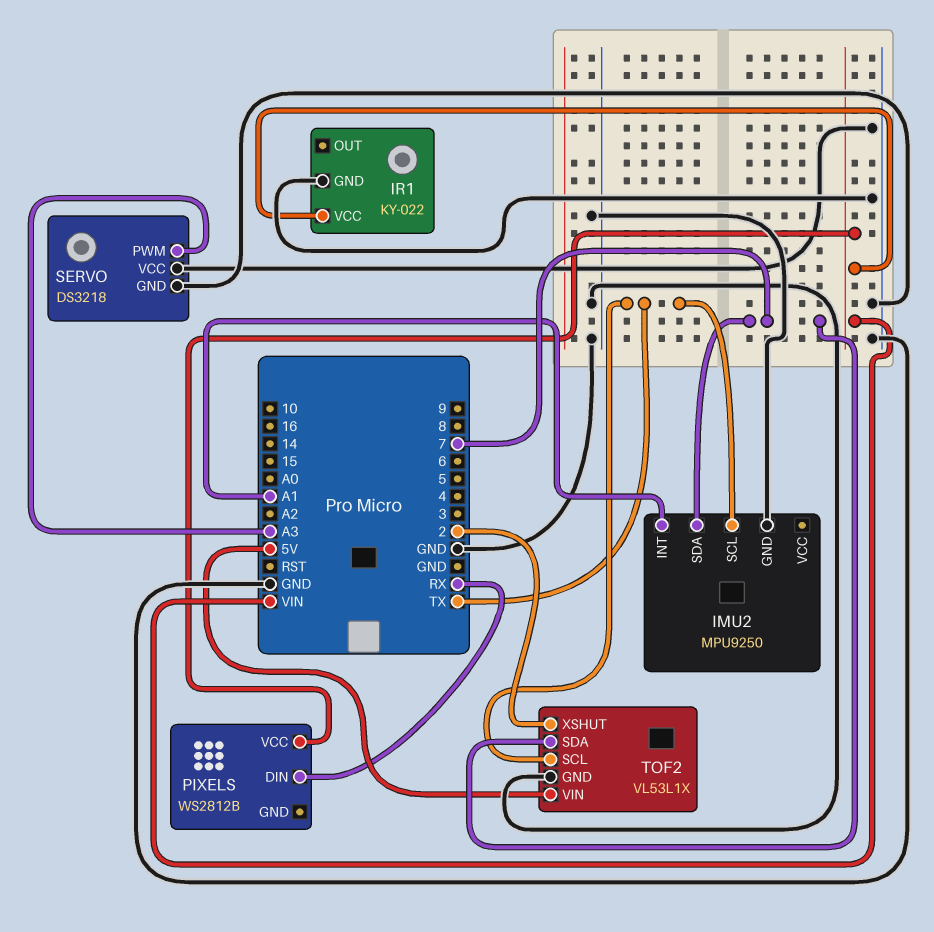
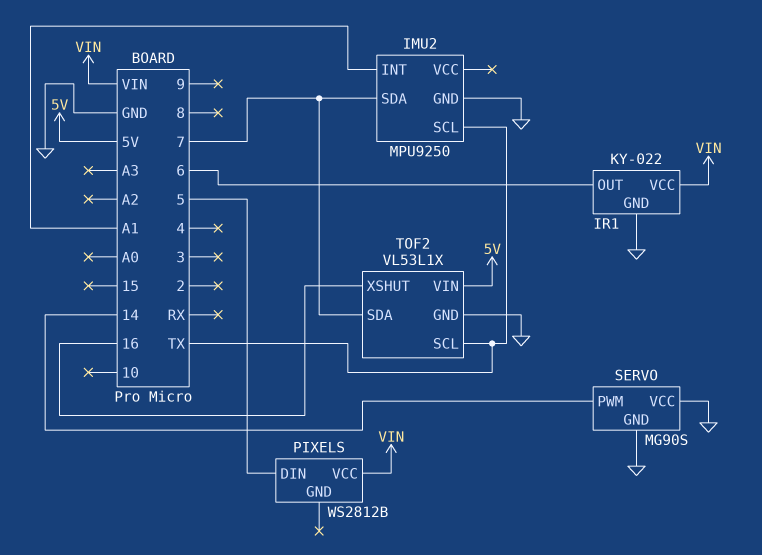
IR1 pin OUT: none -> 6
PIXELS pin DIN: RX -> 5
SERVO: DS3218 -> MG90S
SERVO pin PWM: A3 -> 14
TOF2 pin XSHUT: 2 -> 16

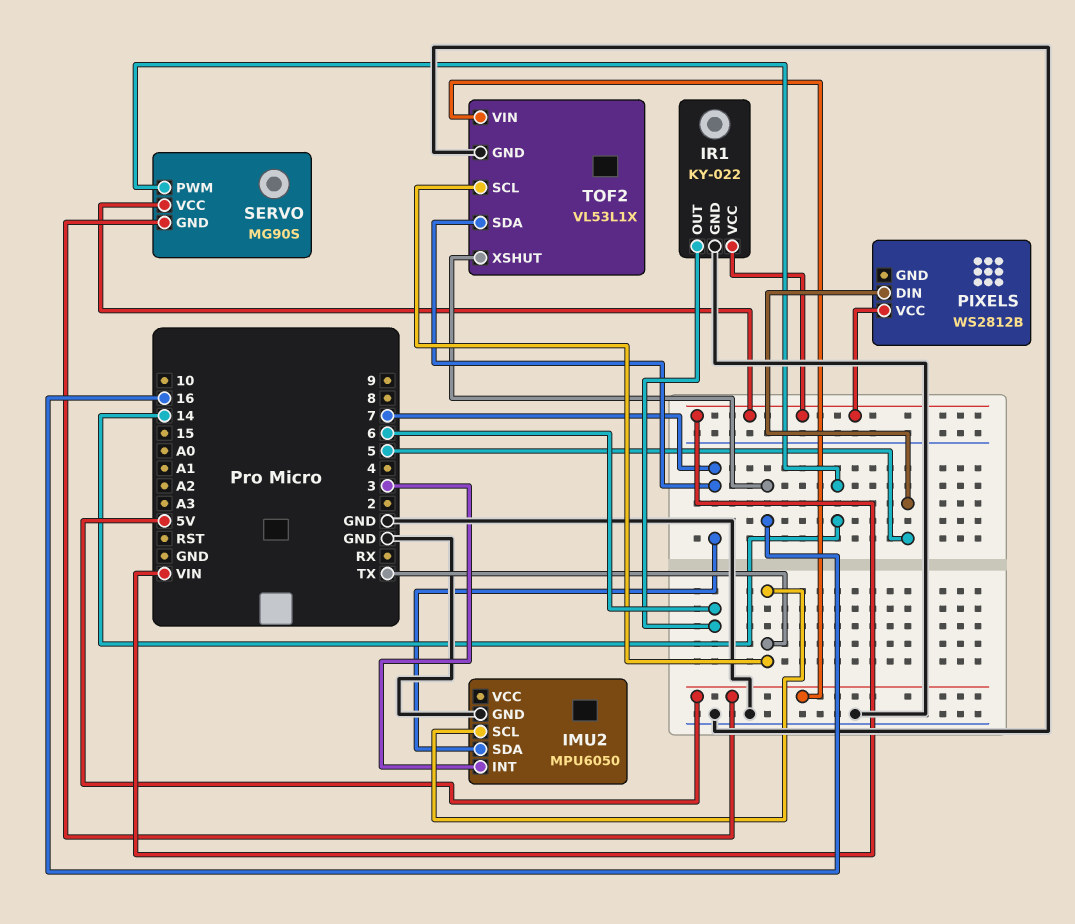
IMU2: MPU9250 -> MPU6050
IMU2 pin INT: A1 -> 3
SERVO pin GND: GND -> 5V
SERVO pin VCC: GND -> VIN

